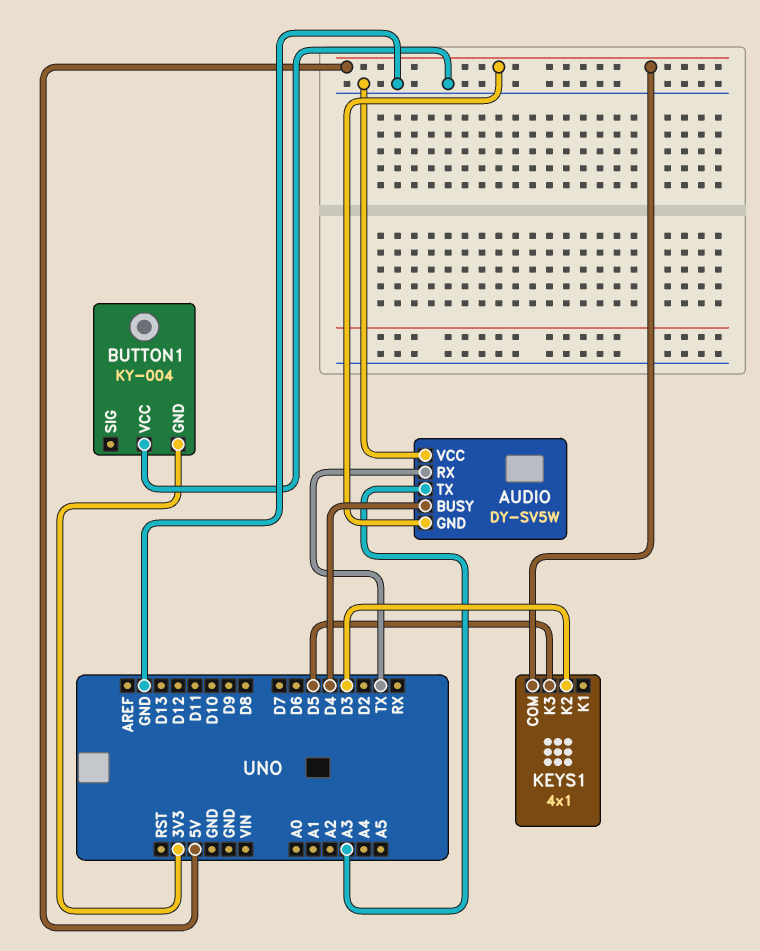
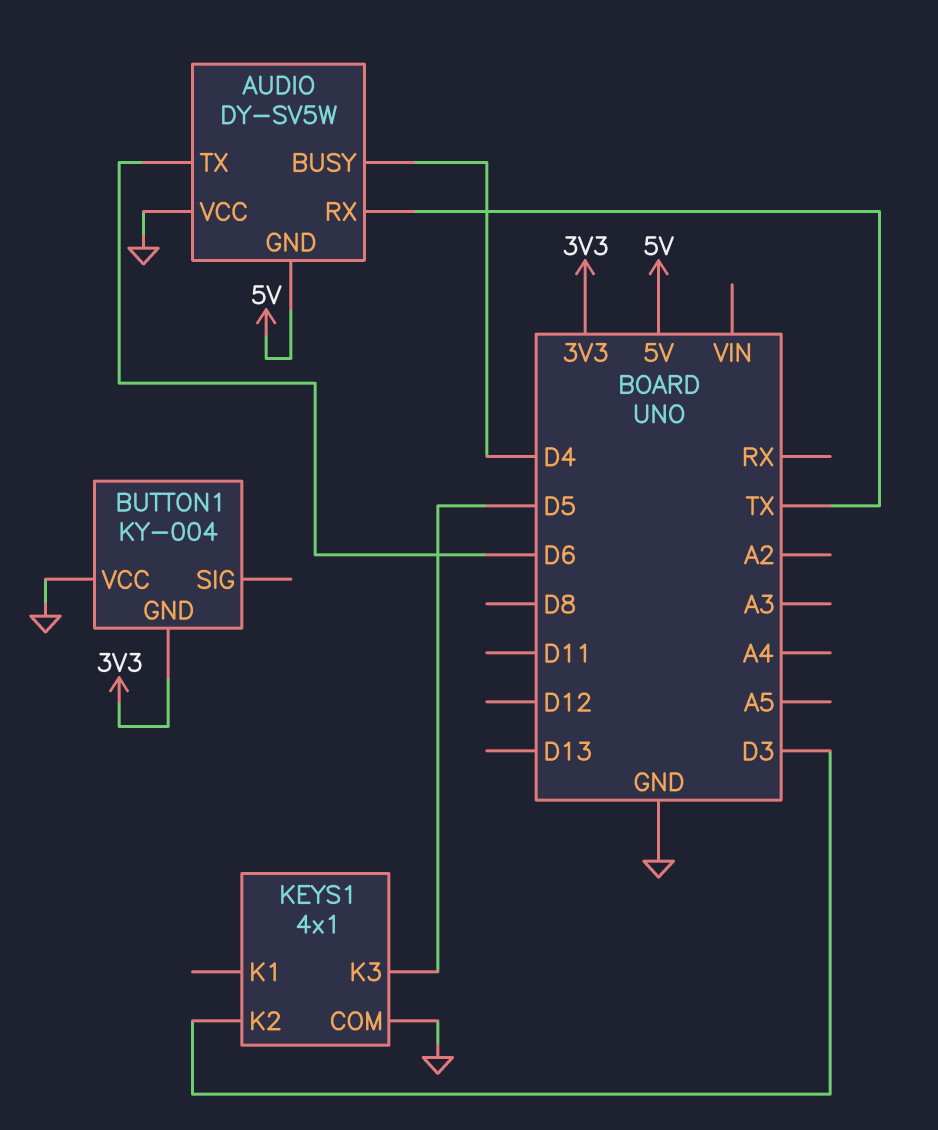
AUDIO pin TX: A3 -> D6
KEYS1 pin COM: 5V -> GND

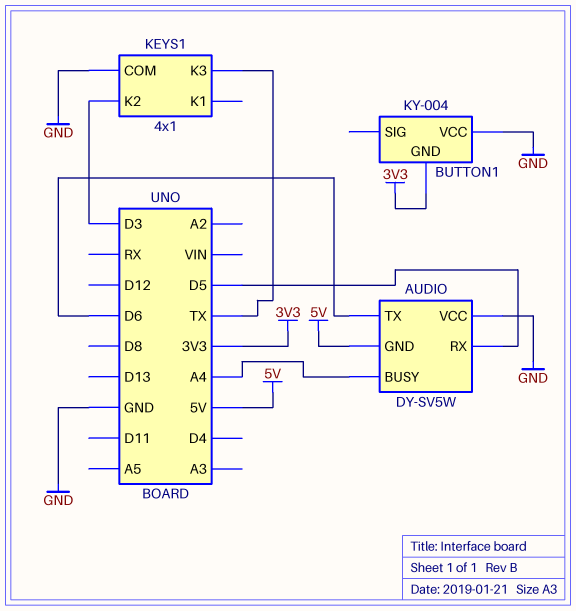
AUDIO pin BUSY: D4 -> A4
AUDIO pin RX: TX -> D5
KEYS1 pin K3: D5 -> TX

